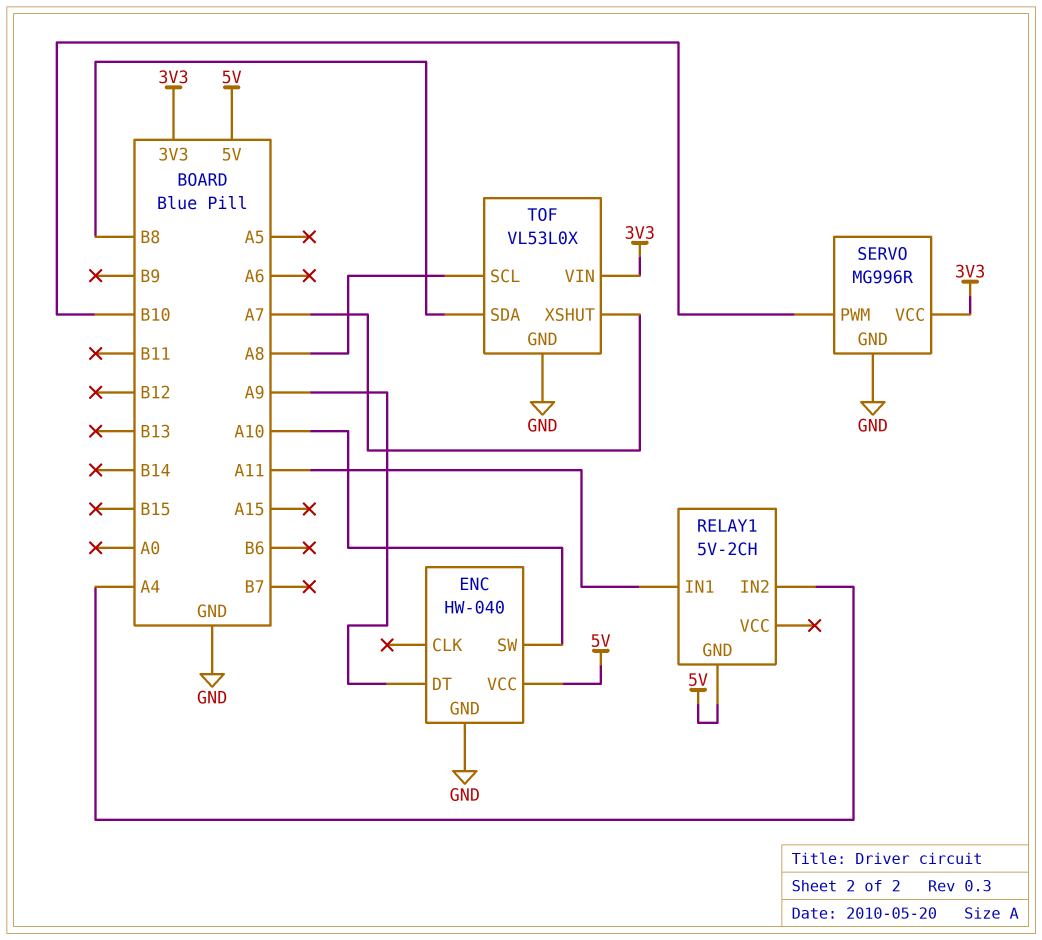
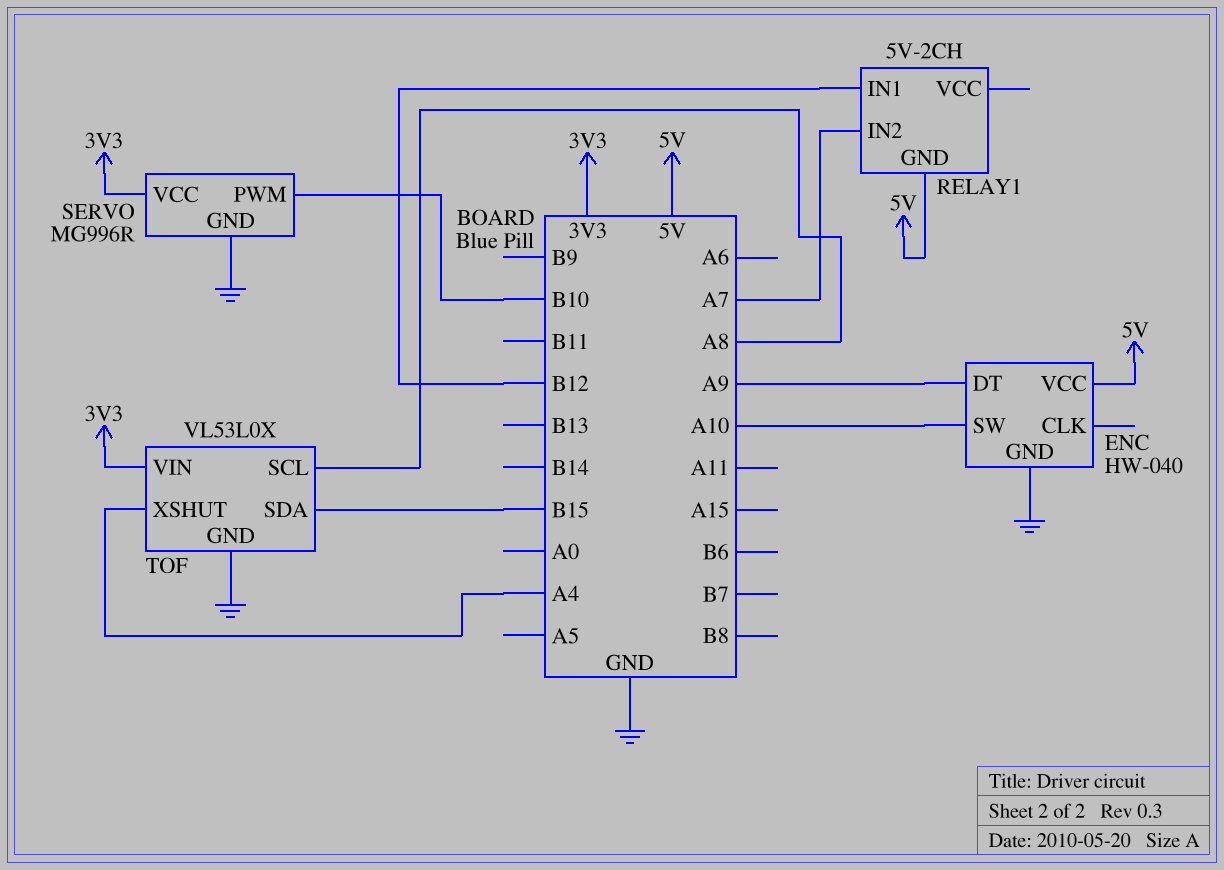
RELAY1 pin IN1: A11 -> B12
RELAY1 pin IN2: A4 -> A7
TOF pin SDA: B8 -> B15
TOF pin XSHUT: A7 -> A4

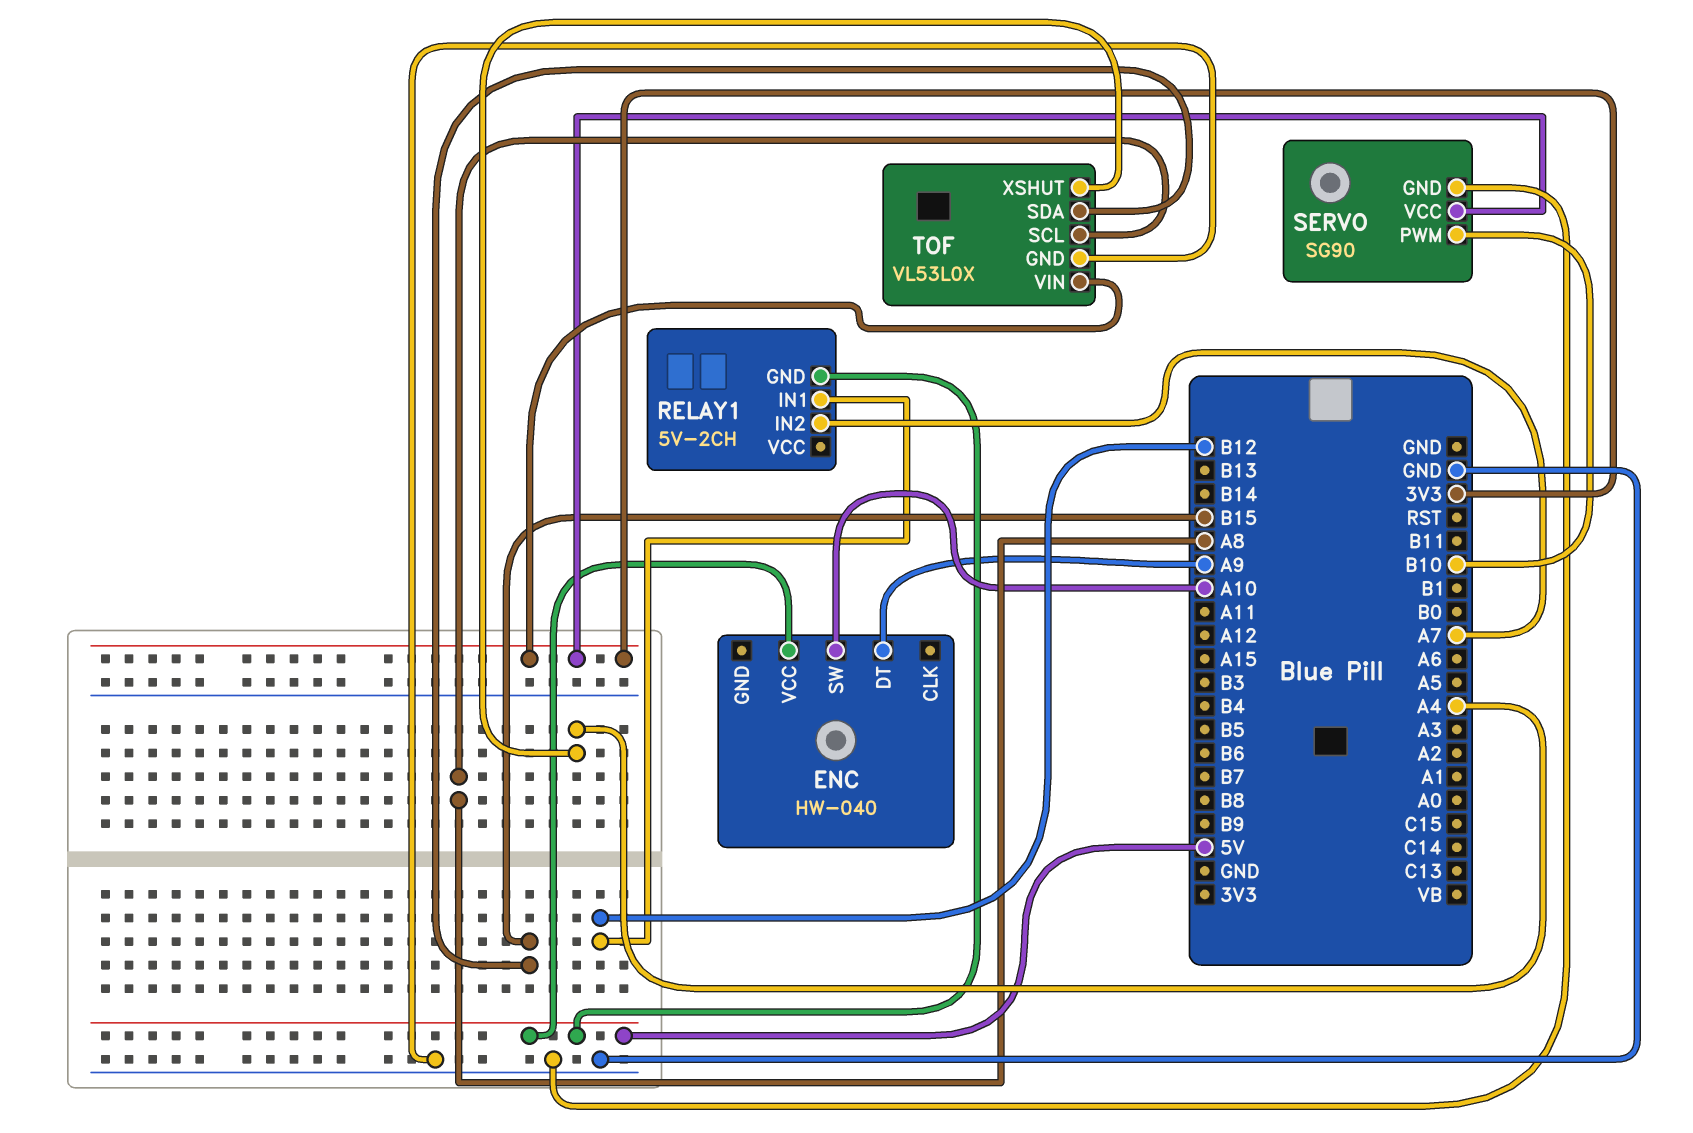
ENC pin GND: GND -> none
SERVO: MG996R -> SG90

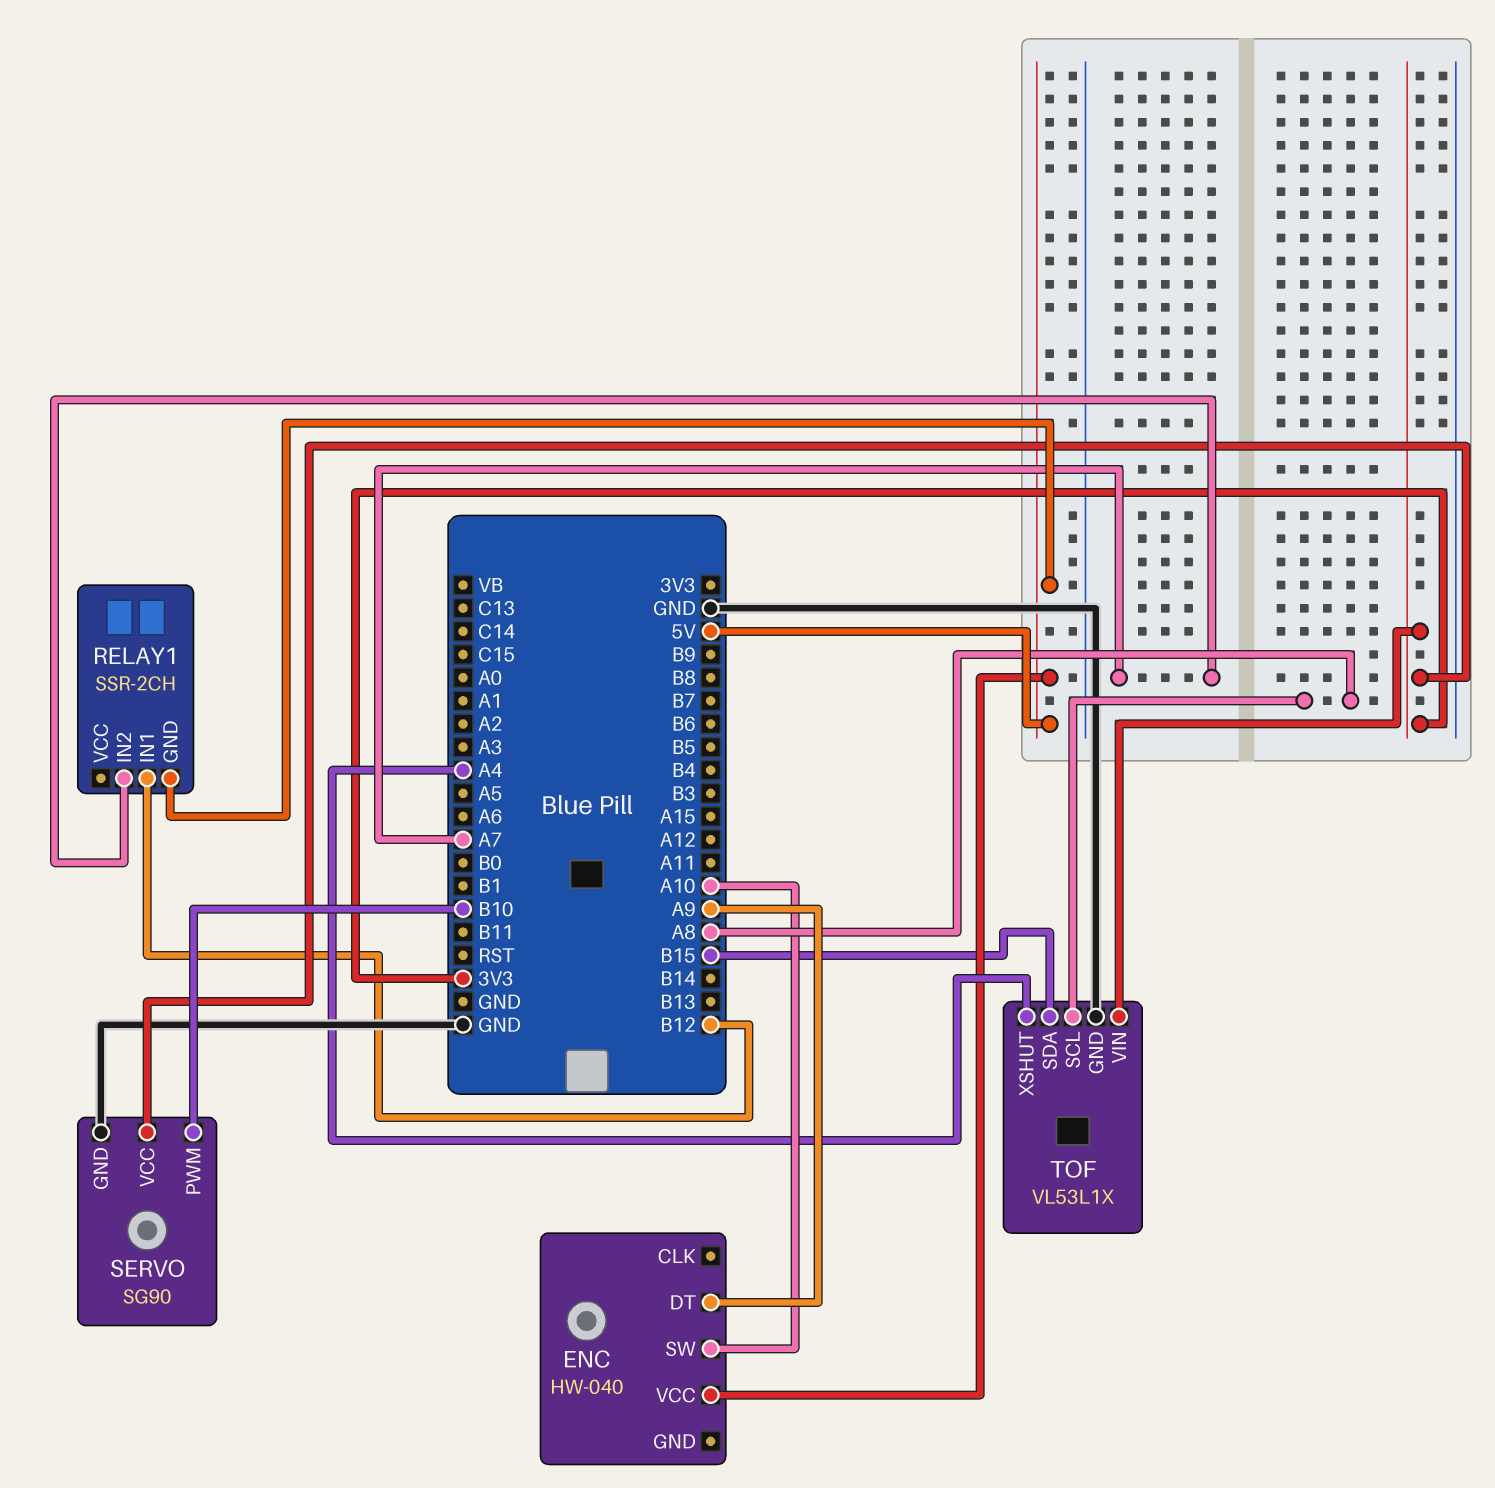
RELAY1: 5V-2CH -> SSR-2CH
TOF: VL53L0X -> VL53L1X

